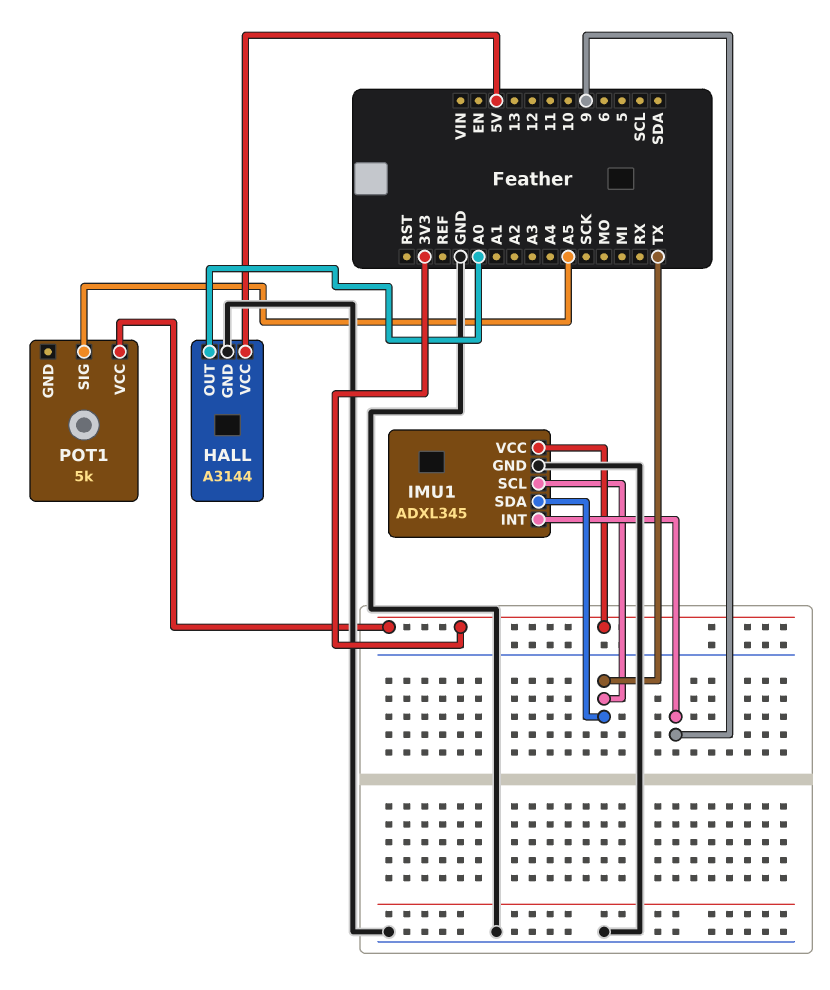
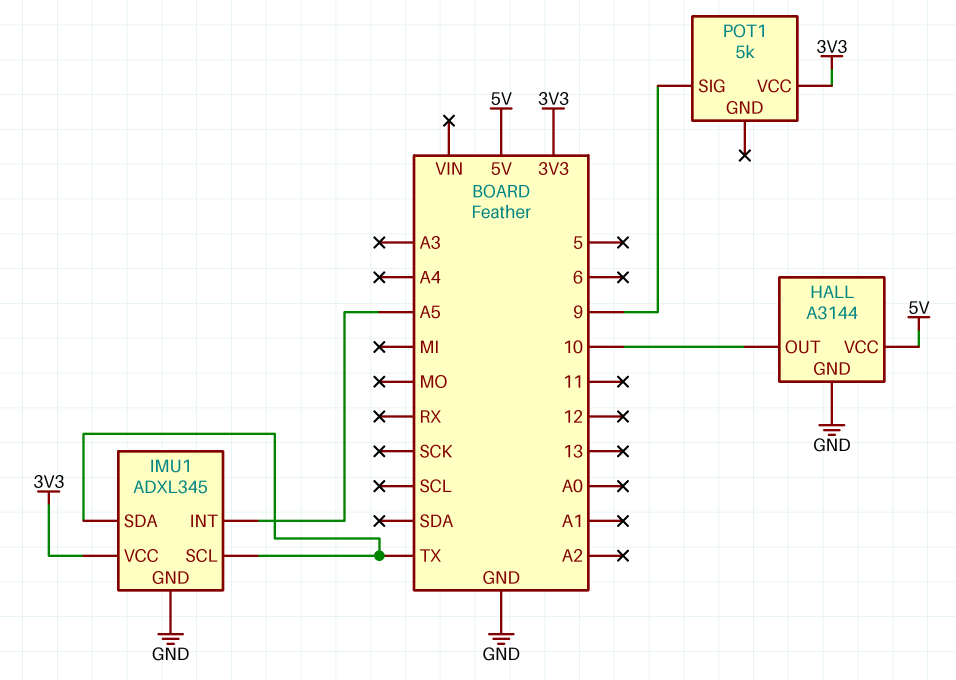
HALL pin OUT: A0 -> 10
IMU1 pin INT: 9 -> A5
POT1 pin SIG: A5 -> 9

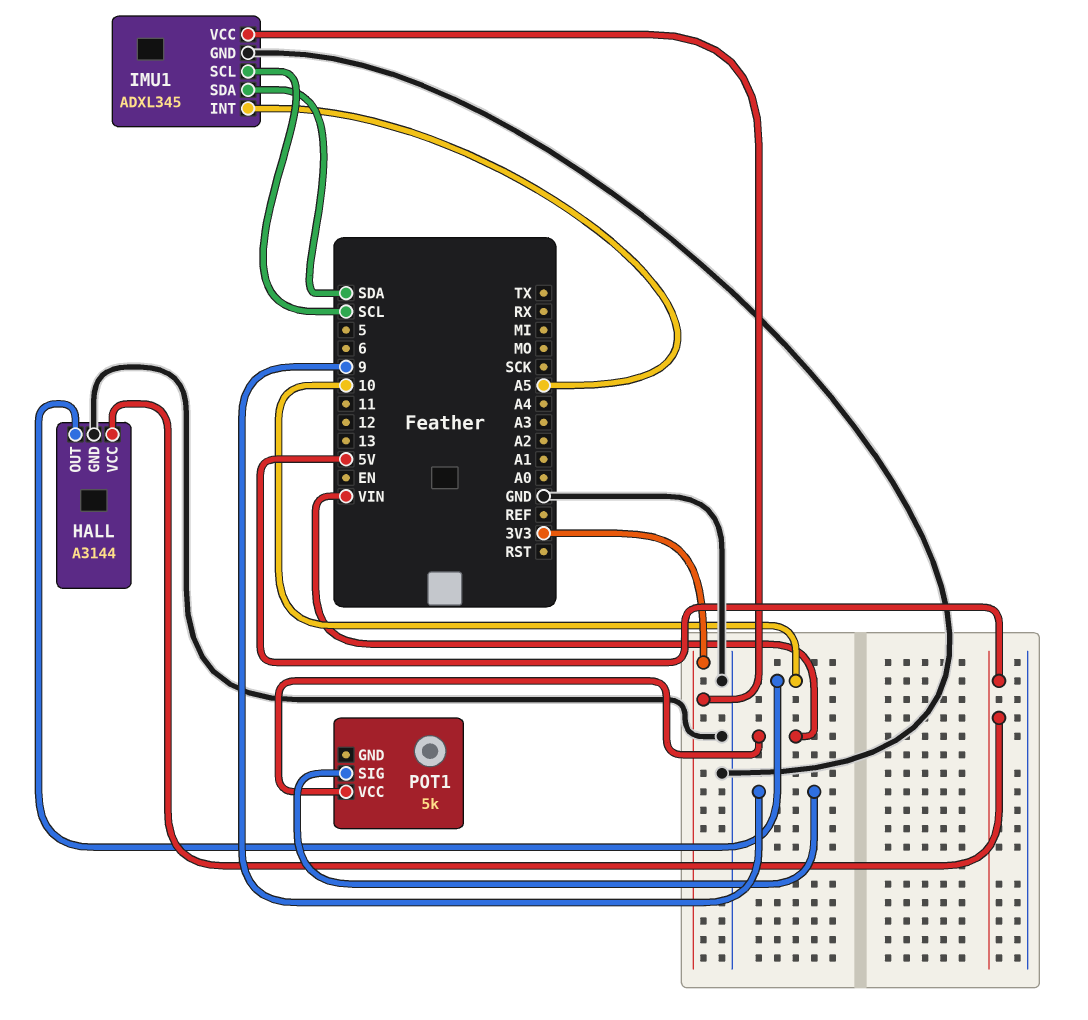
IMU1 pin SCL: TX -> SCL
IMU1 pin SDA: TX -> SDA
POT1 pin VCC: 3V3 -> VIN

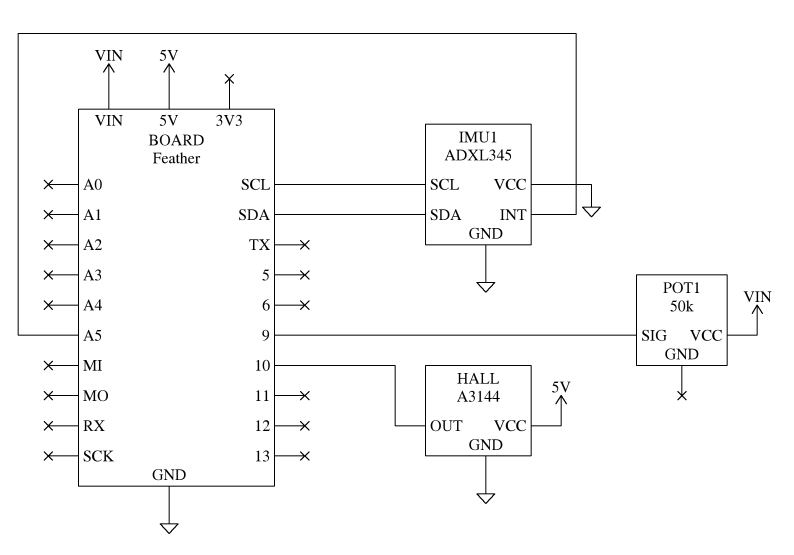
IMU1 pin VCC: 3V3 -> GND
POT1: 5k -> 50k

